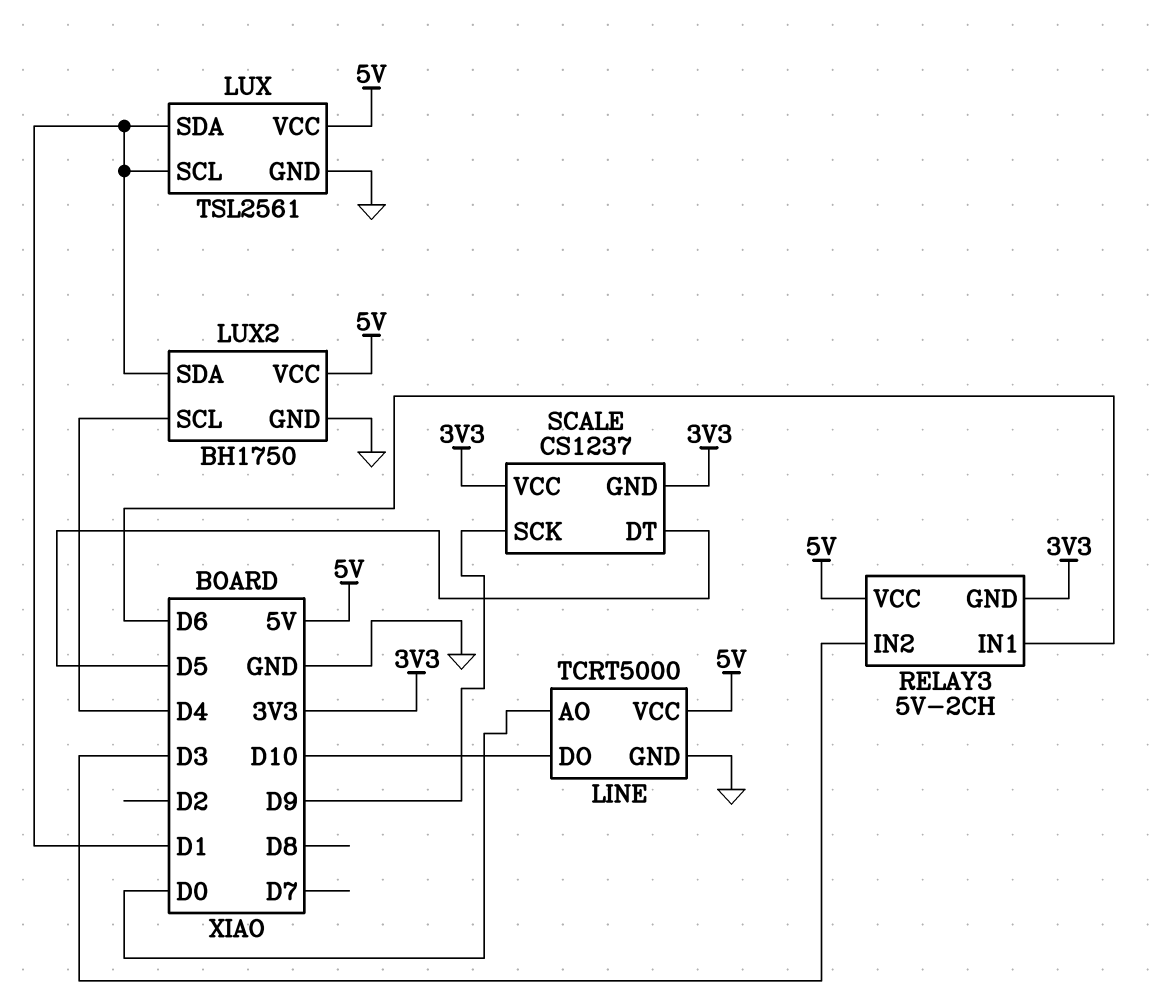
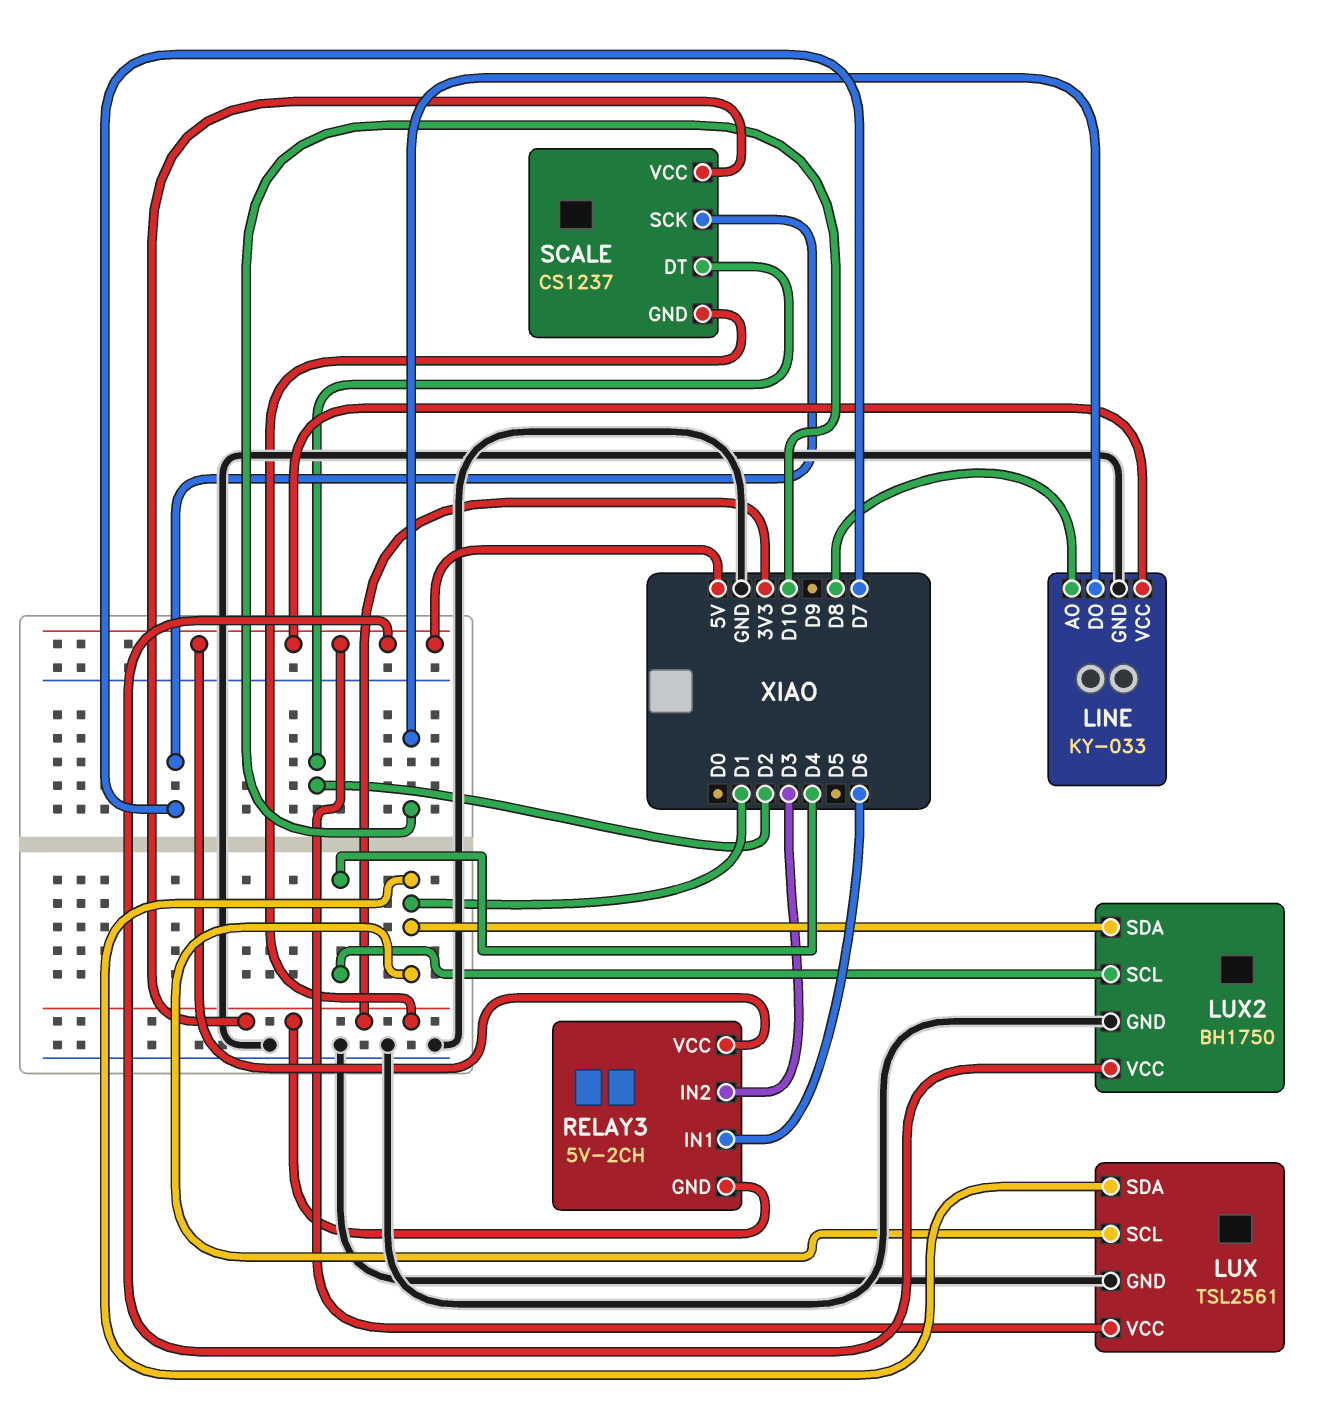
LINE: TCRT5000 -> KY-033
LINE pin AO: D0 -> D8
SCALE pin DT: D5 -> D2
SCALE pin SCK: D9 -> D7

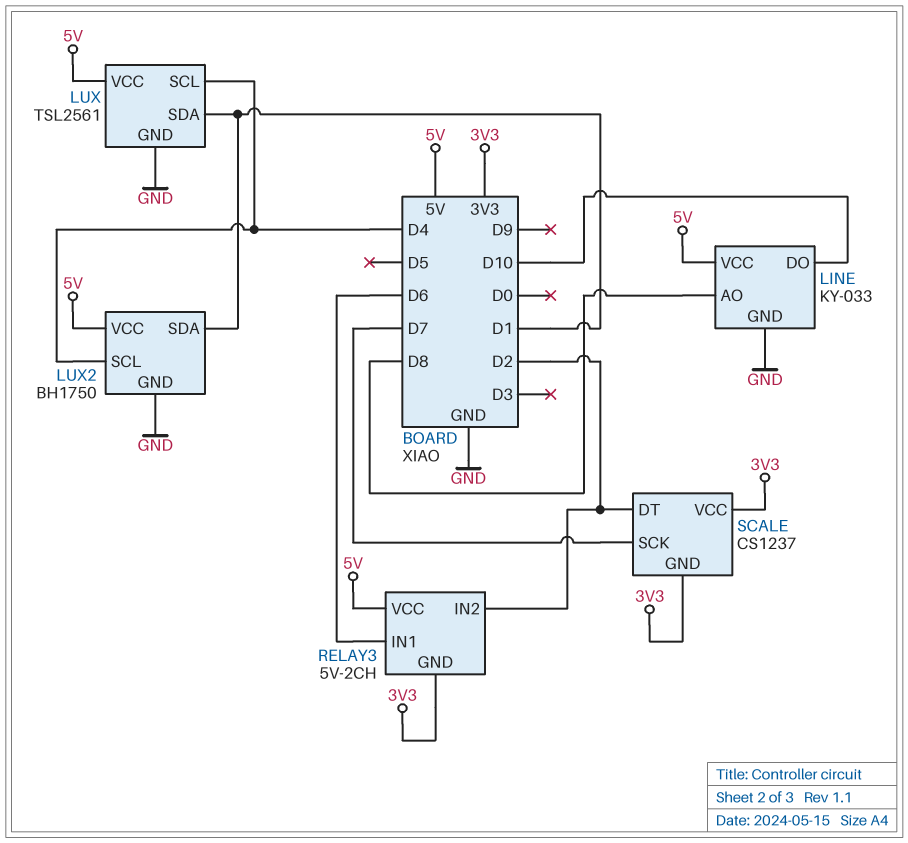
LUX pin SCL: D1 -> D4
RELAY3 pin IN2: D3 -> D2

